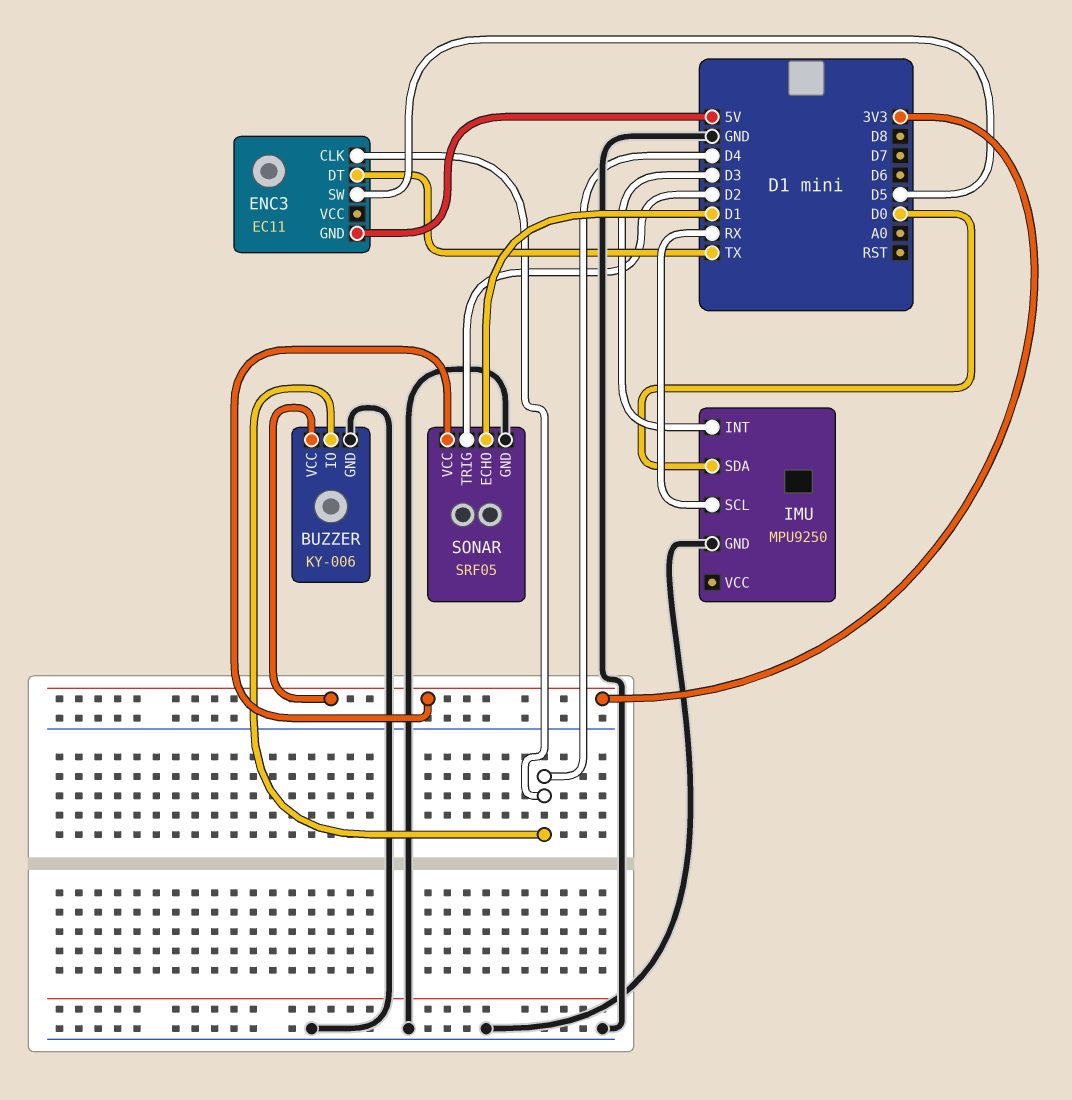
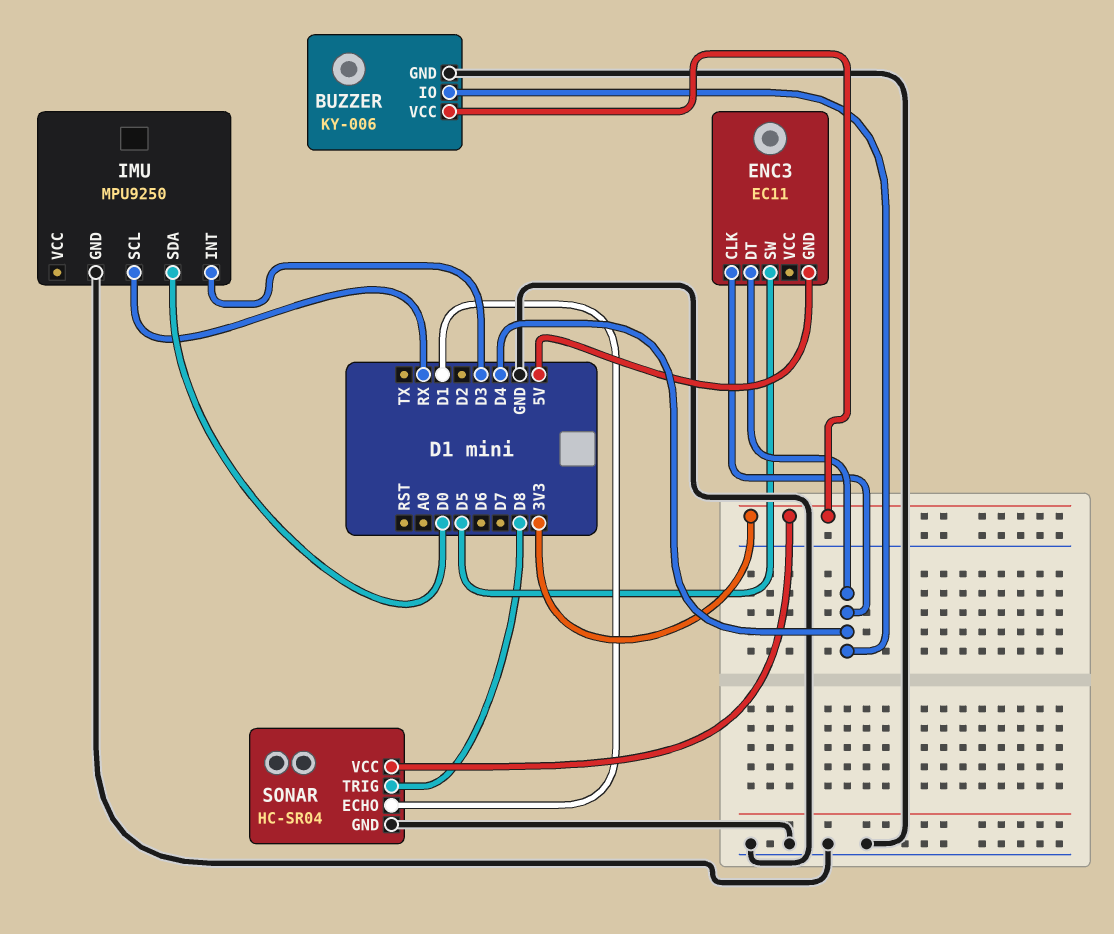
ENC3 pin DT: TX -> D4
SONAR: SRF05 -> HC-SR04
SONAR pin TRIG: D2 -> D8

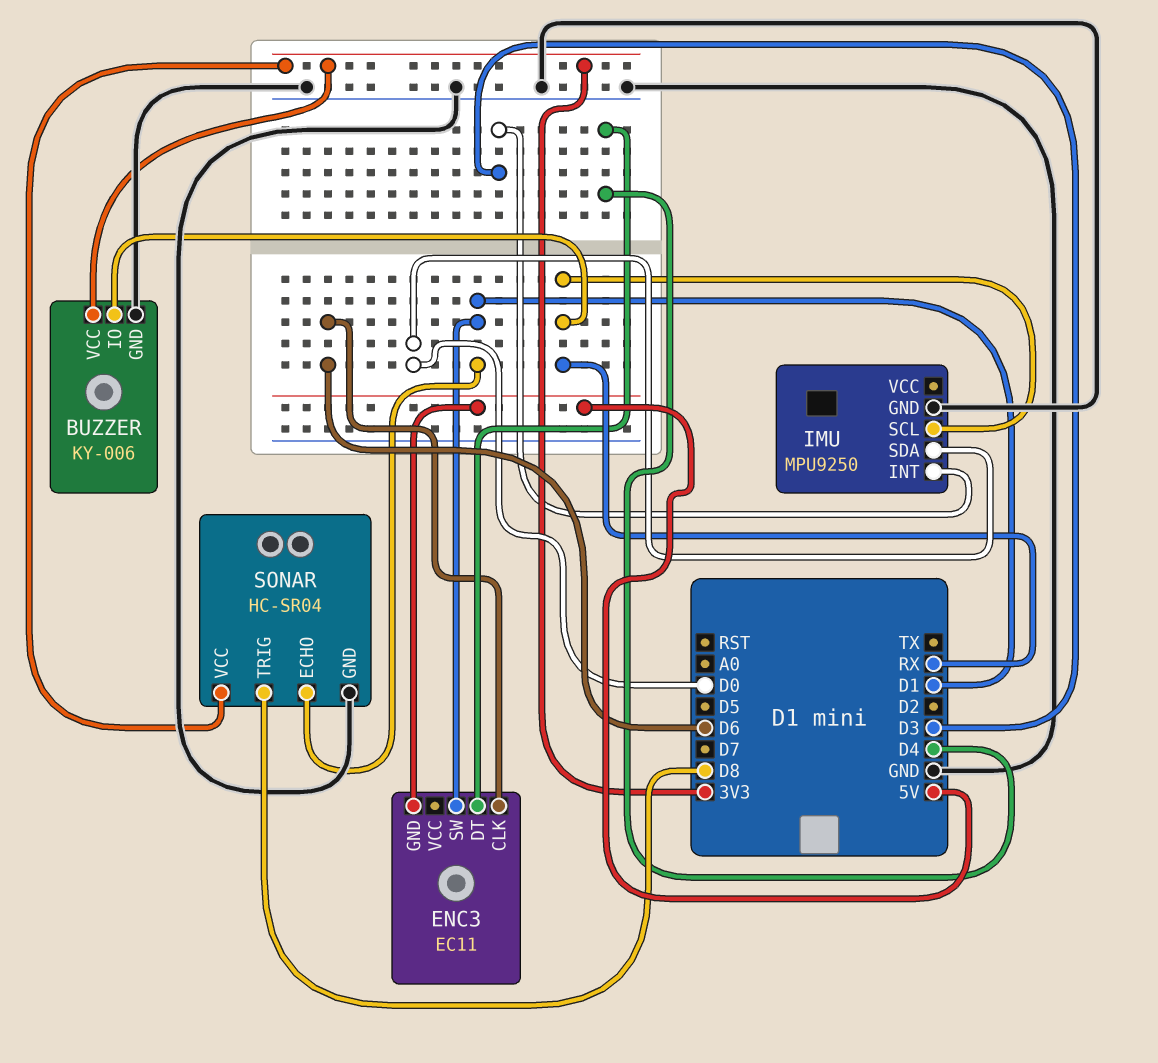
BUZZER pin IO: D4 -> RX
ENC3 pin CLK: D4 -> D6
ENC3 pin SW: D5 -> D1

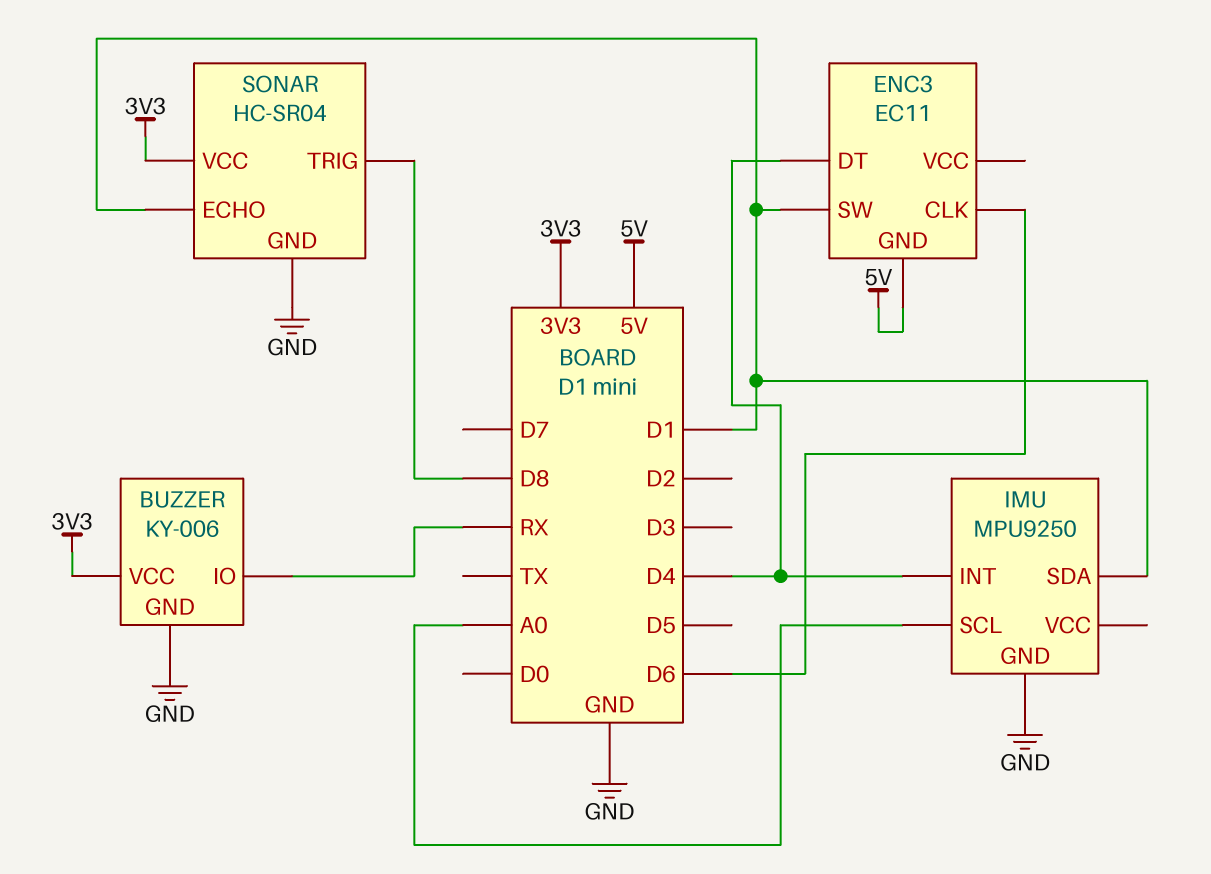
IMU pin INT: D3 -> D4
IMU pin SCL: RX -> A0
IMU pin SDA: D0 -> D1

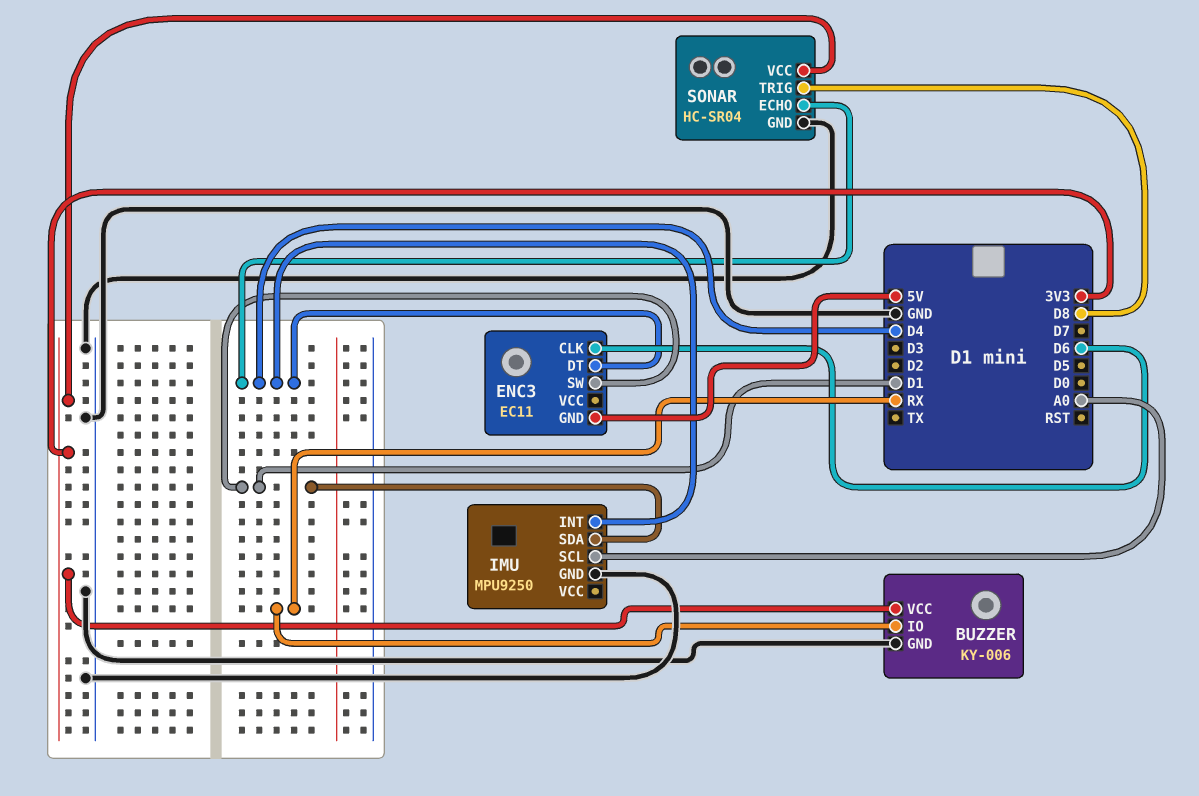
SONAR pin ECHO: D1 -> D4

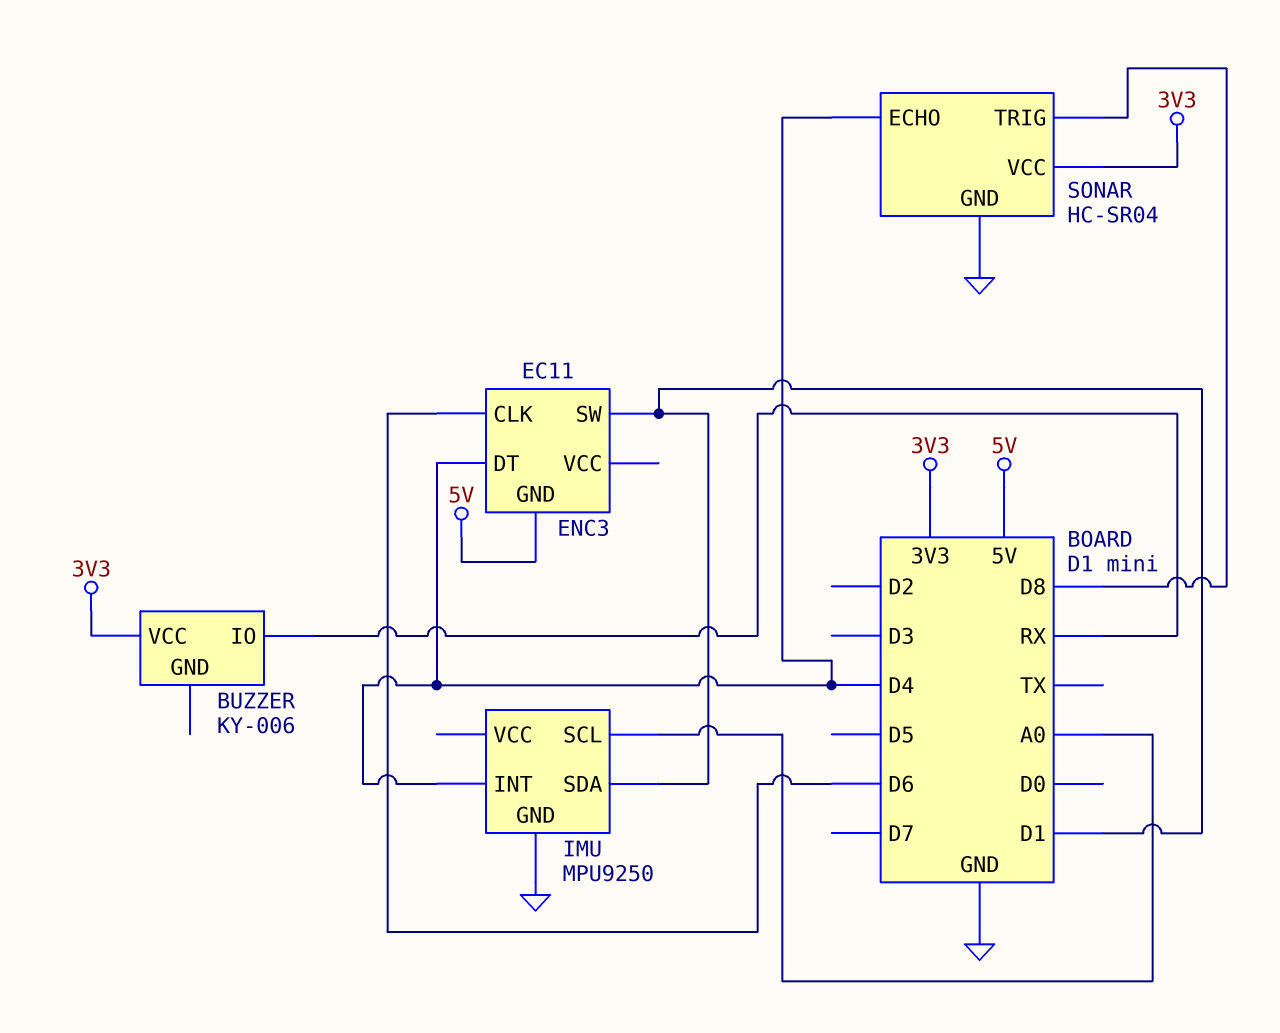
BUZZER pin GND: GND -> none

